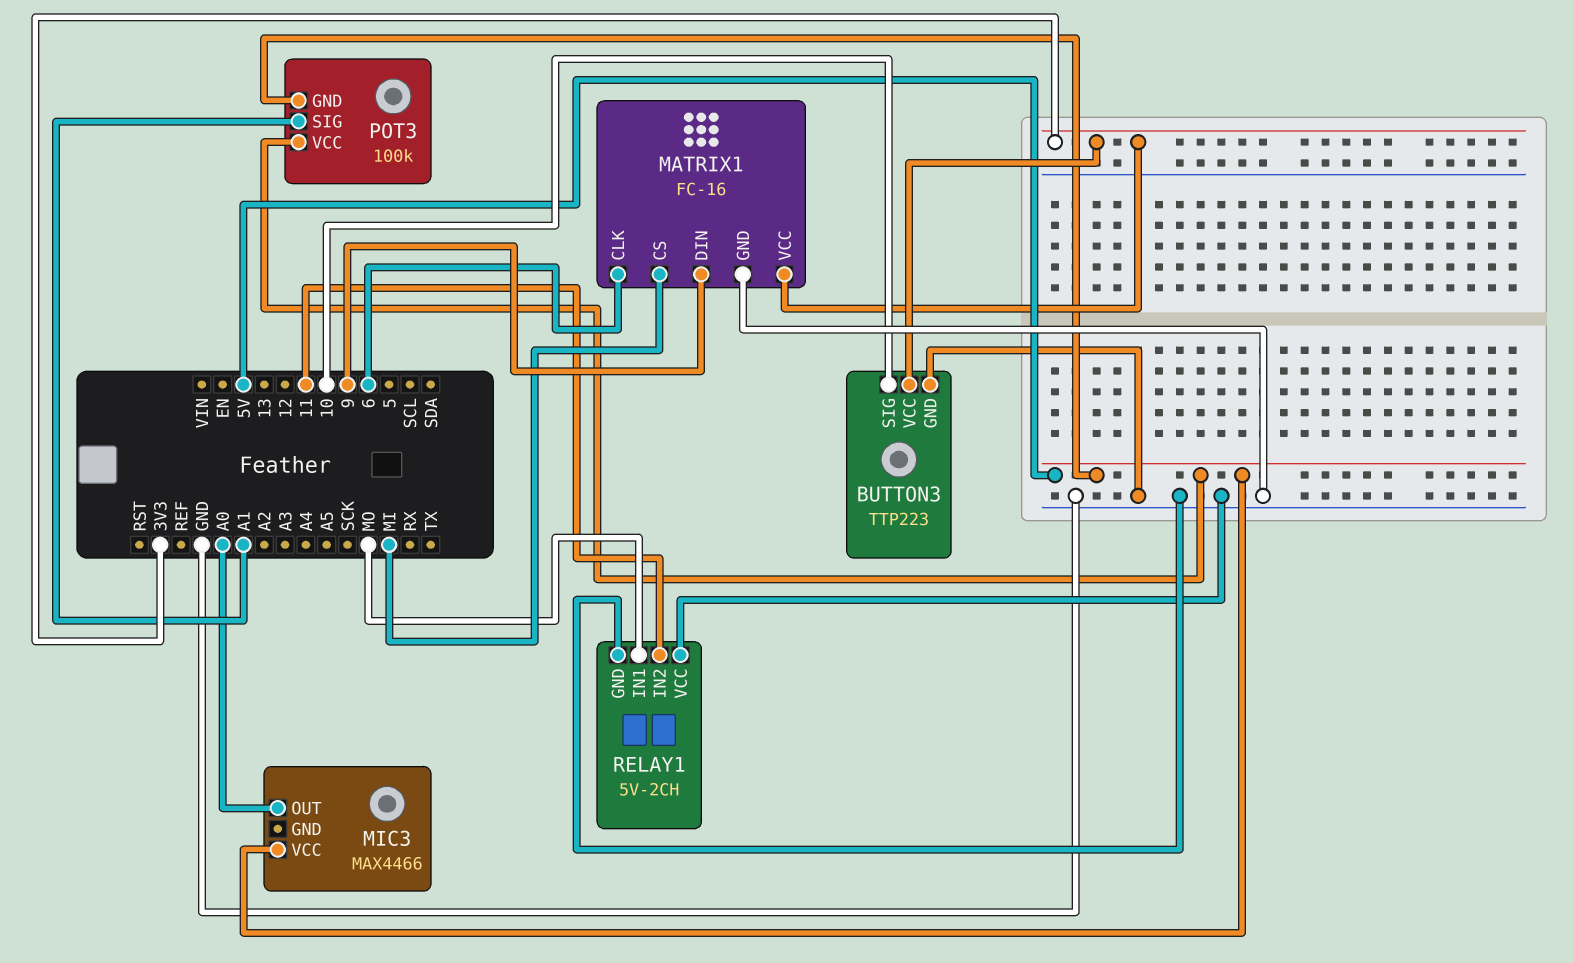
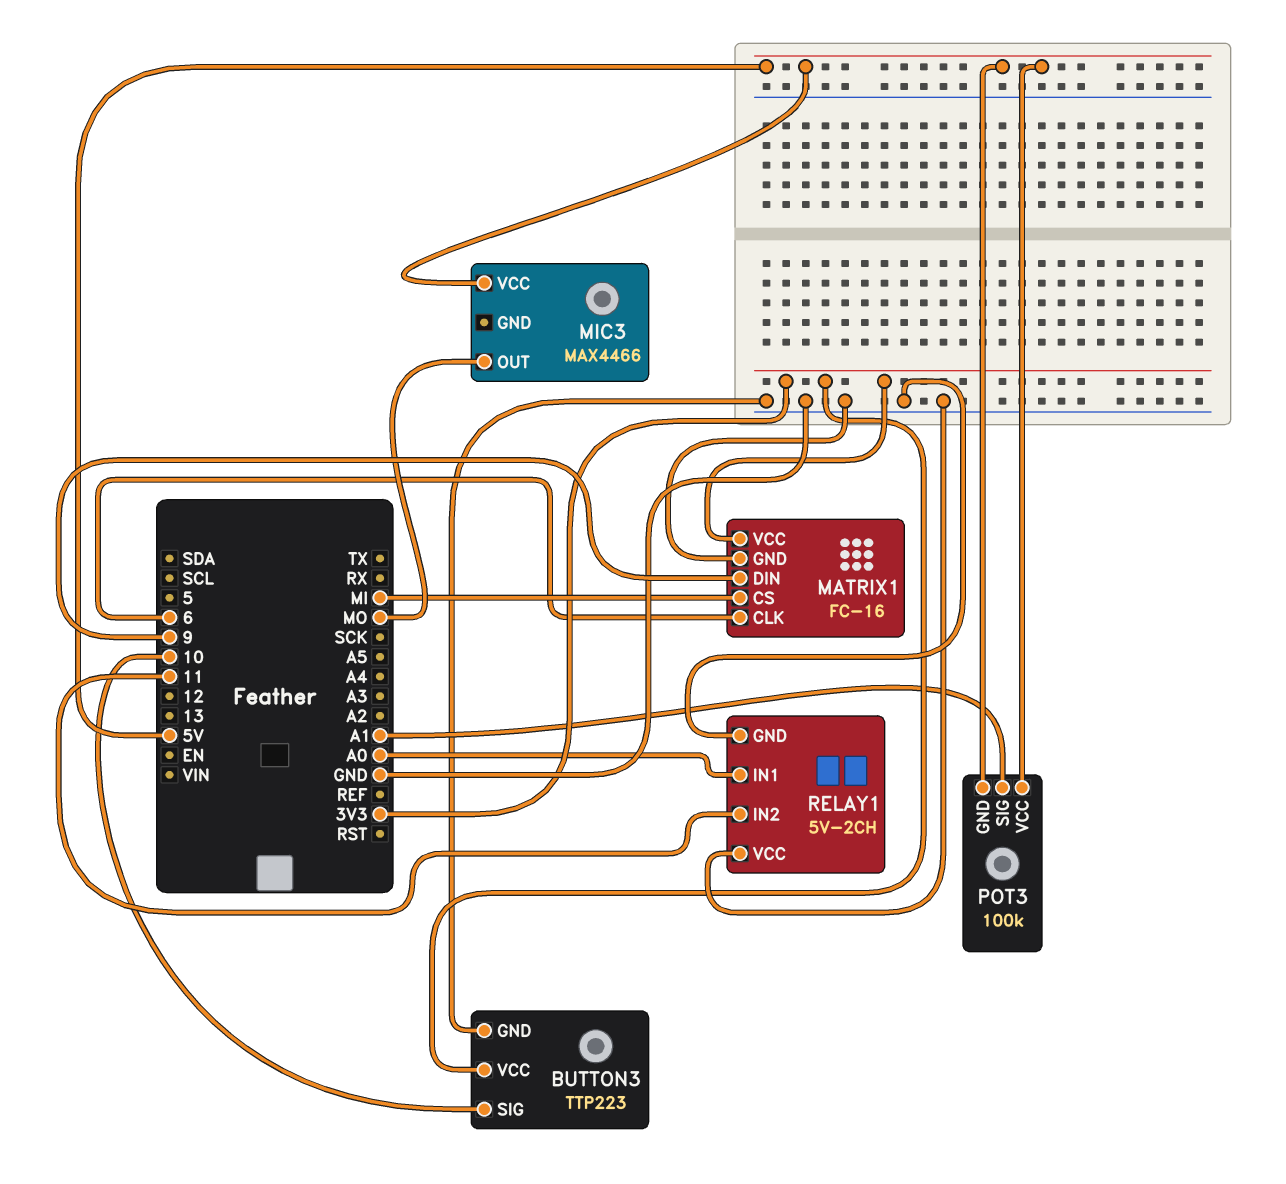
MIC3 pin OUT: A0 -> MO
RELAY1 pin IN1: MO -> A0

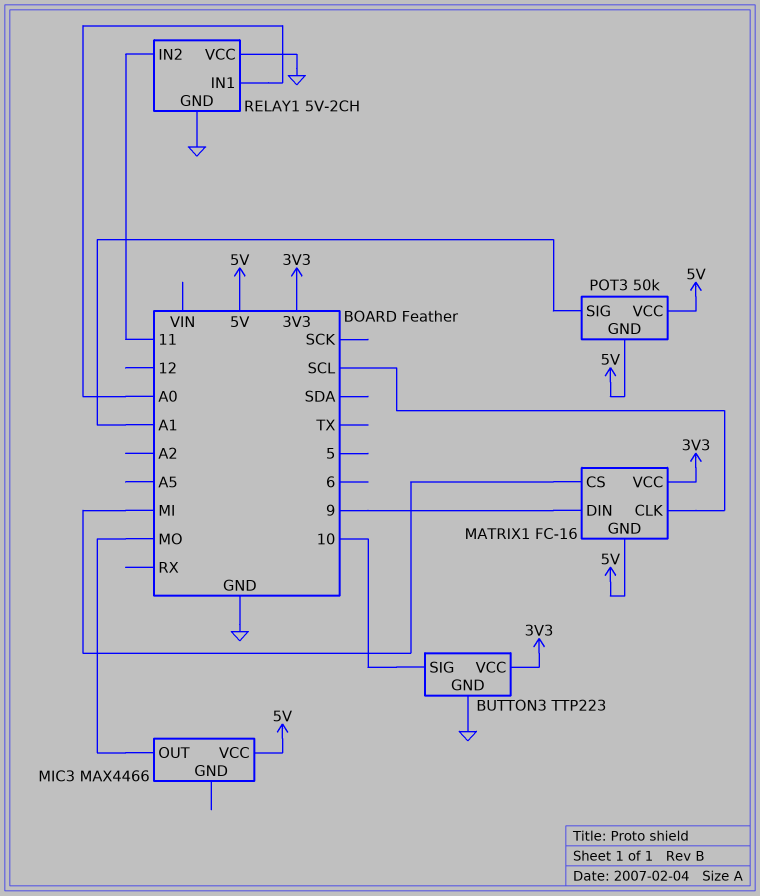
MATRIX1 pin CLK: 6 -> SCL
MATRIX1 pin GND: GND -> 5V
POT3: 100k -> 50k

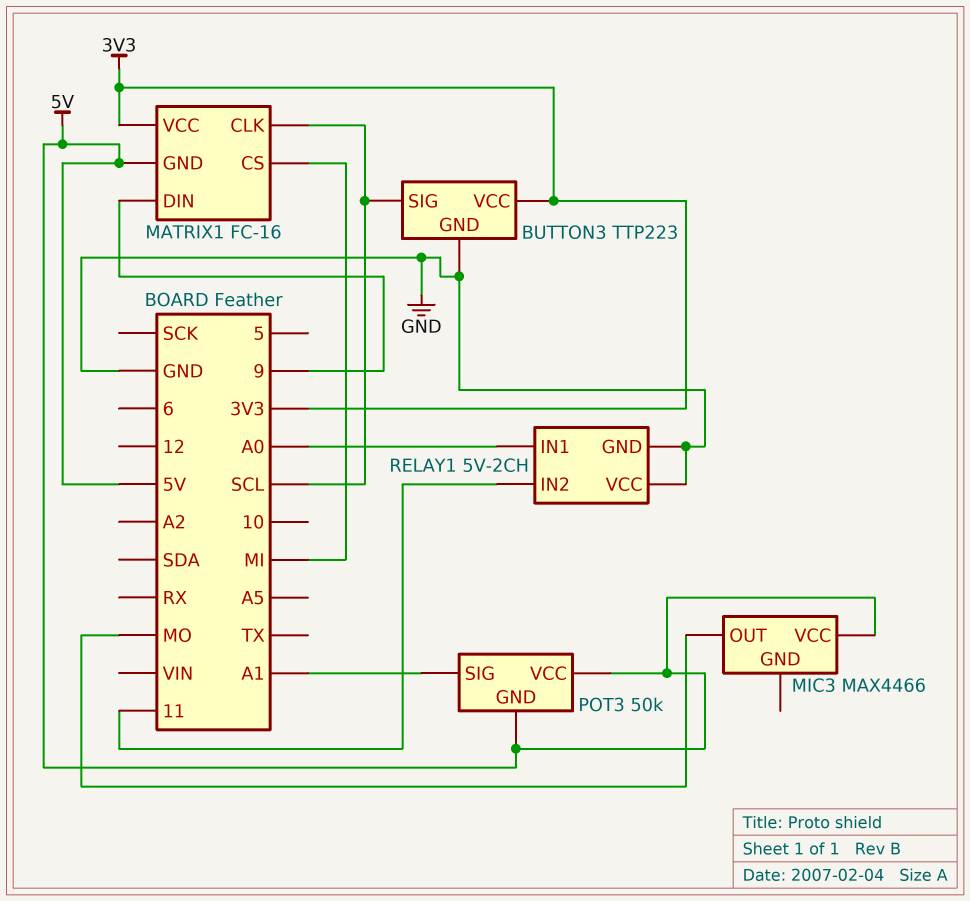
BUTTON3 pin SIG: 10 -> SCL

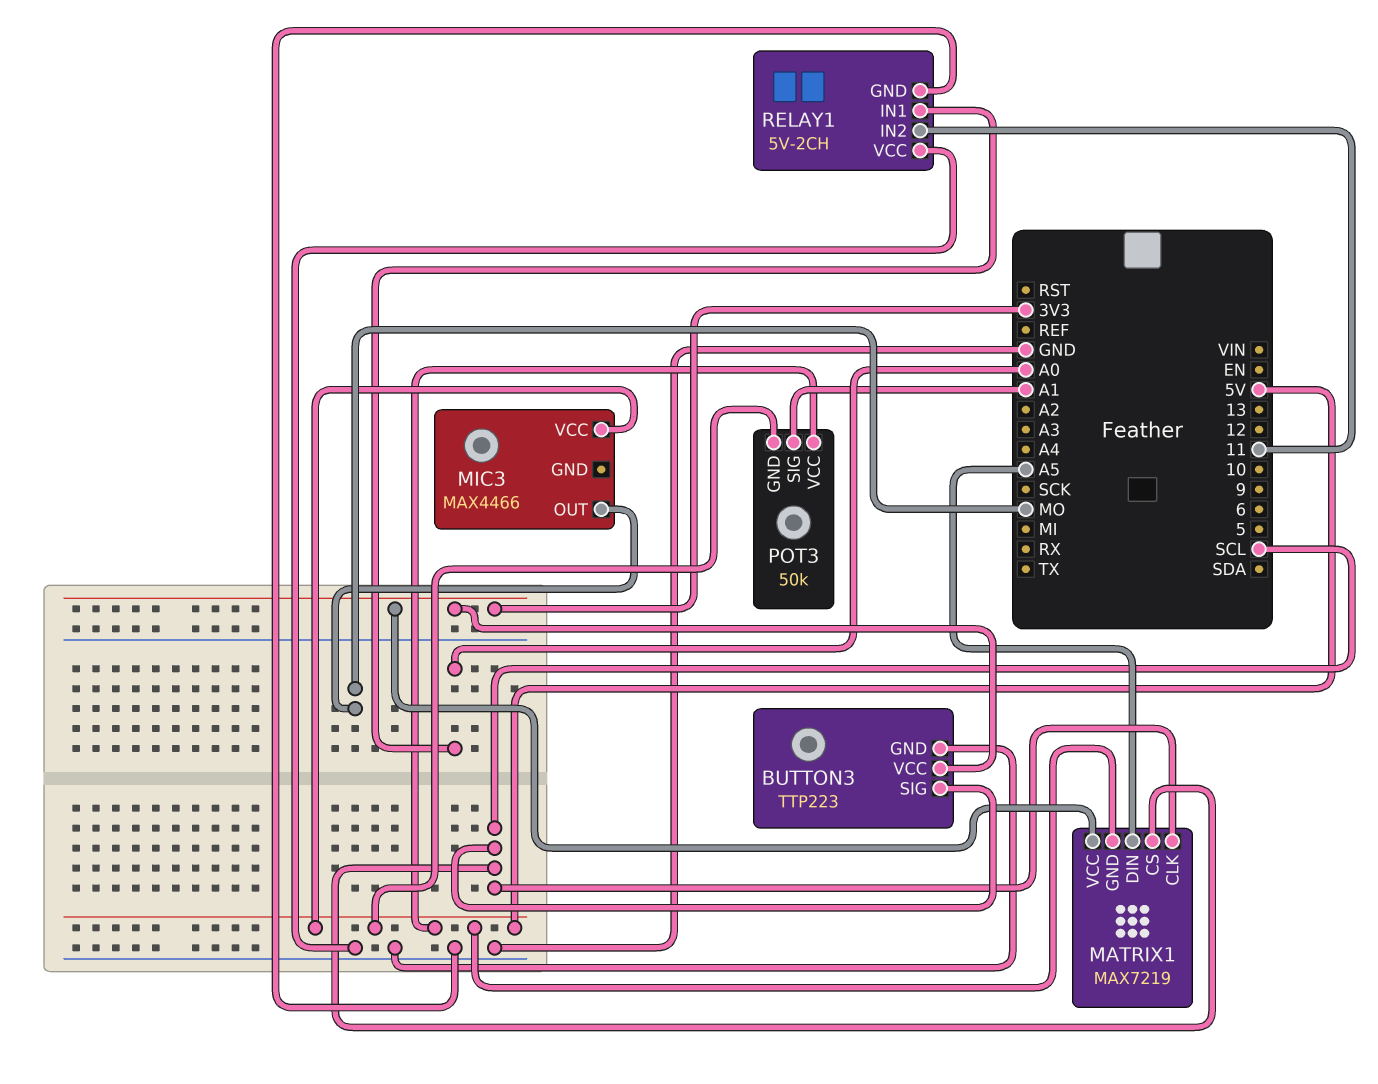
MATRIX1: FC-16 -> MAX7219
MATRIX1 pin CS: MI -> SCL
MATRIX1 pin DIN: 9 -> A5

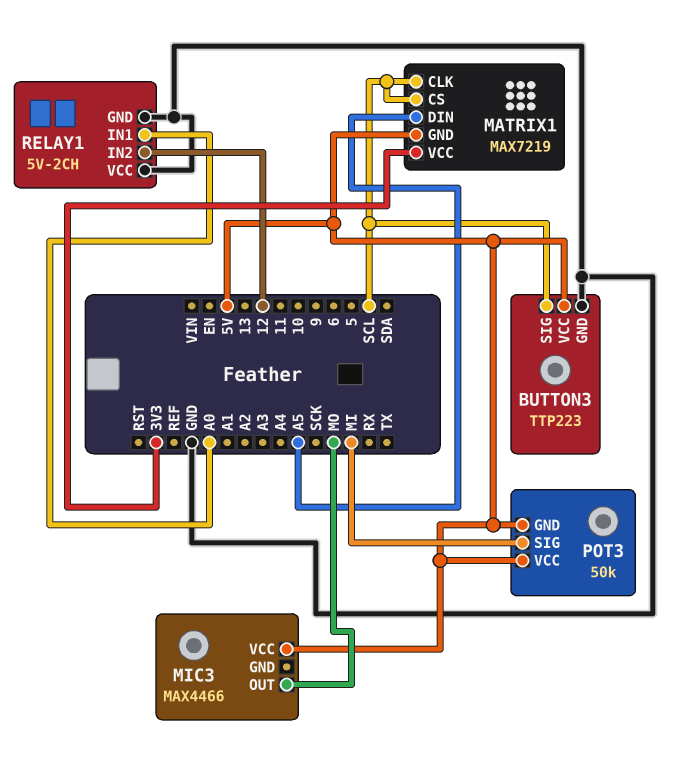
BUTTON3 pin VCC: 3V3 -> 5V
POT3 pin SIG: A1 -> MI
RELAY1 pin IN2: 11 -> 12

